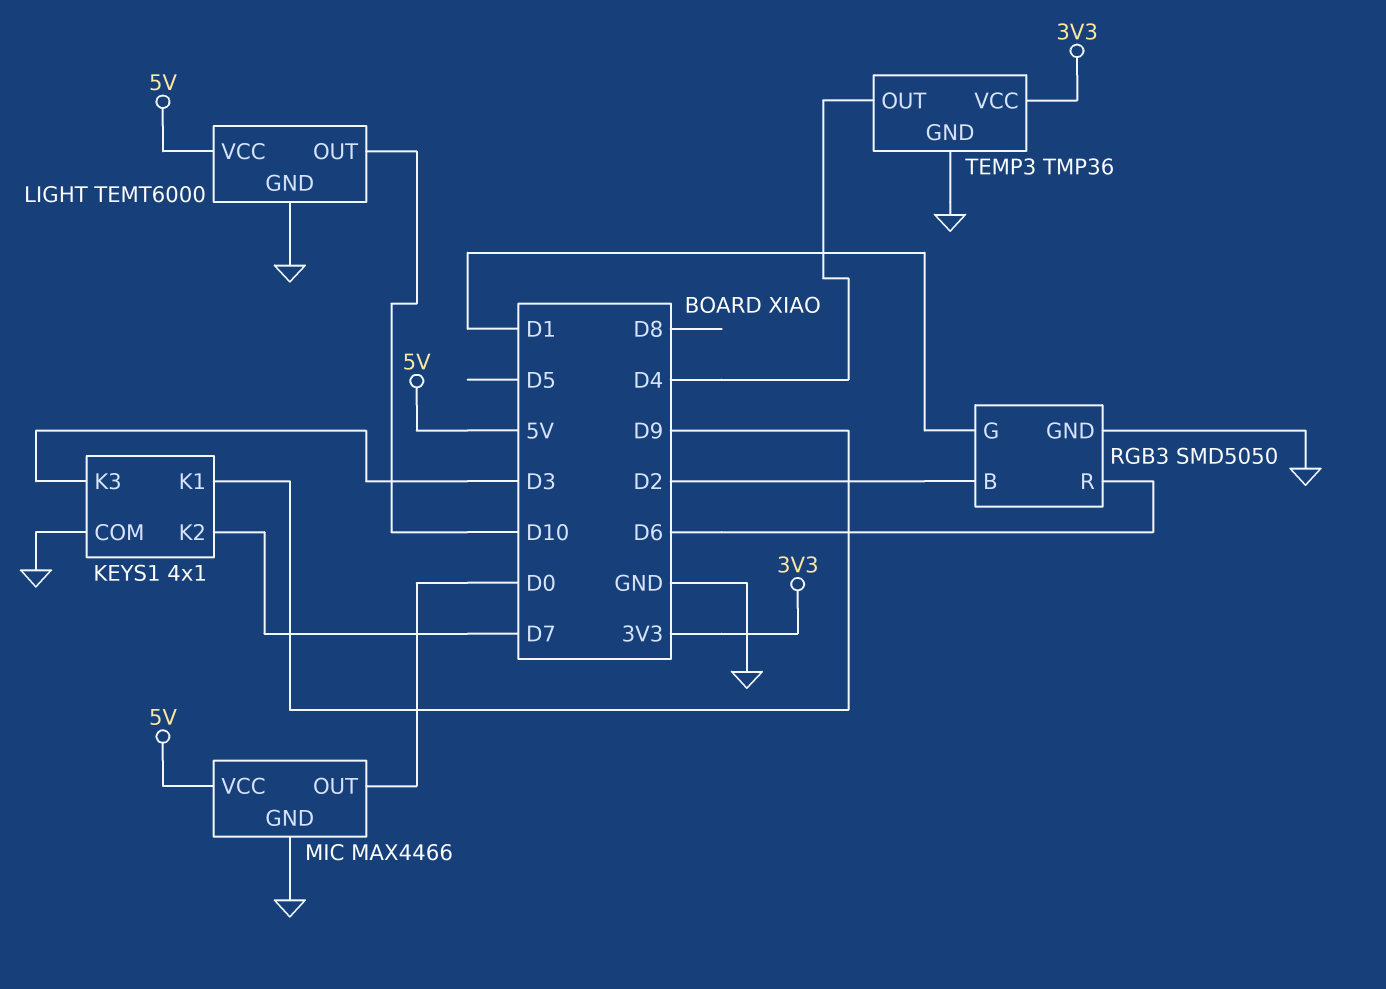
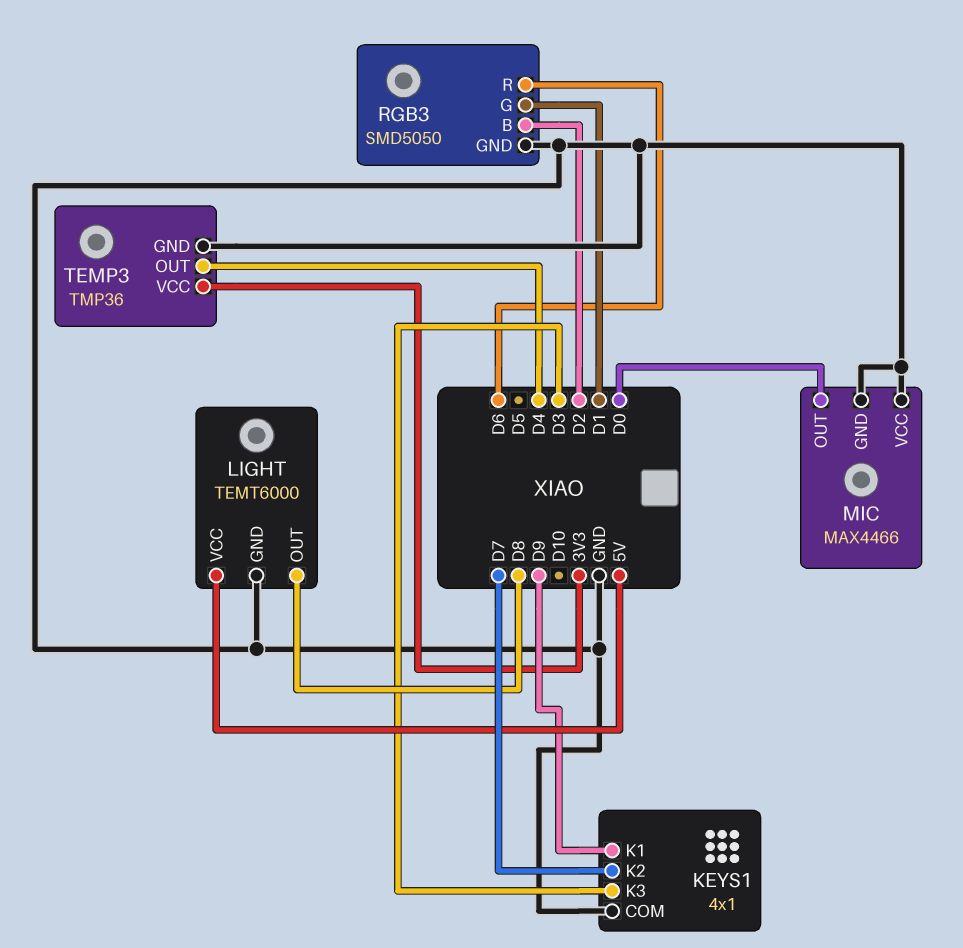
LIGHT pin OUT: D10 -> D8
MIC pin VCC: 5V -> GND

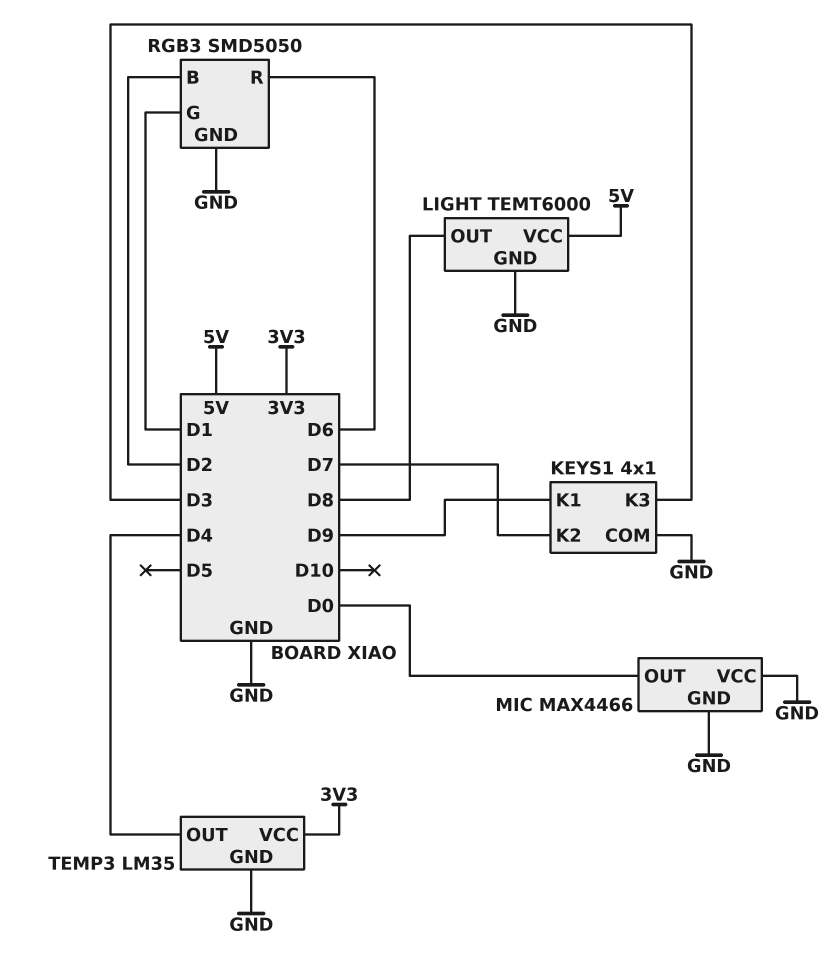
TEMP3: TMP36 -> LM35

